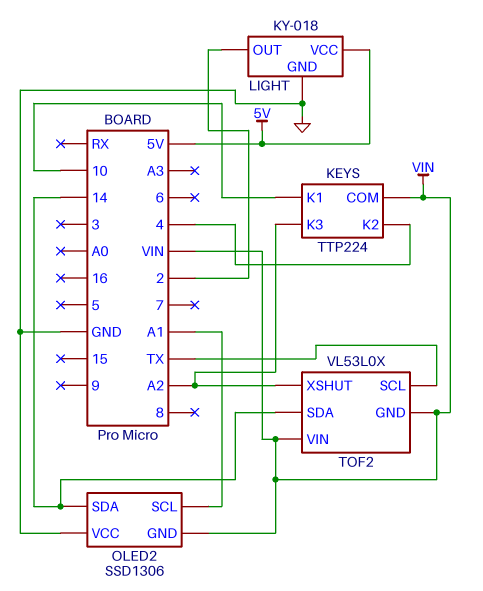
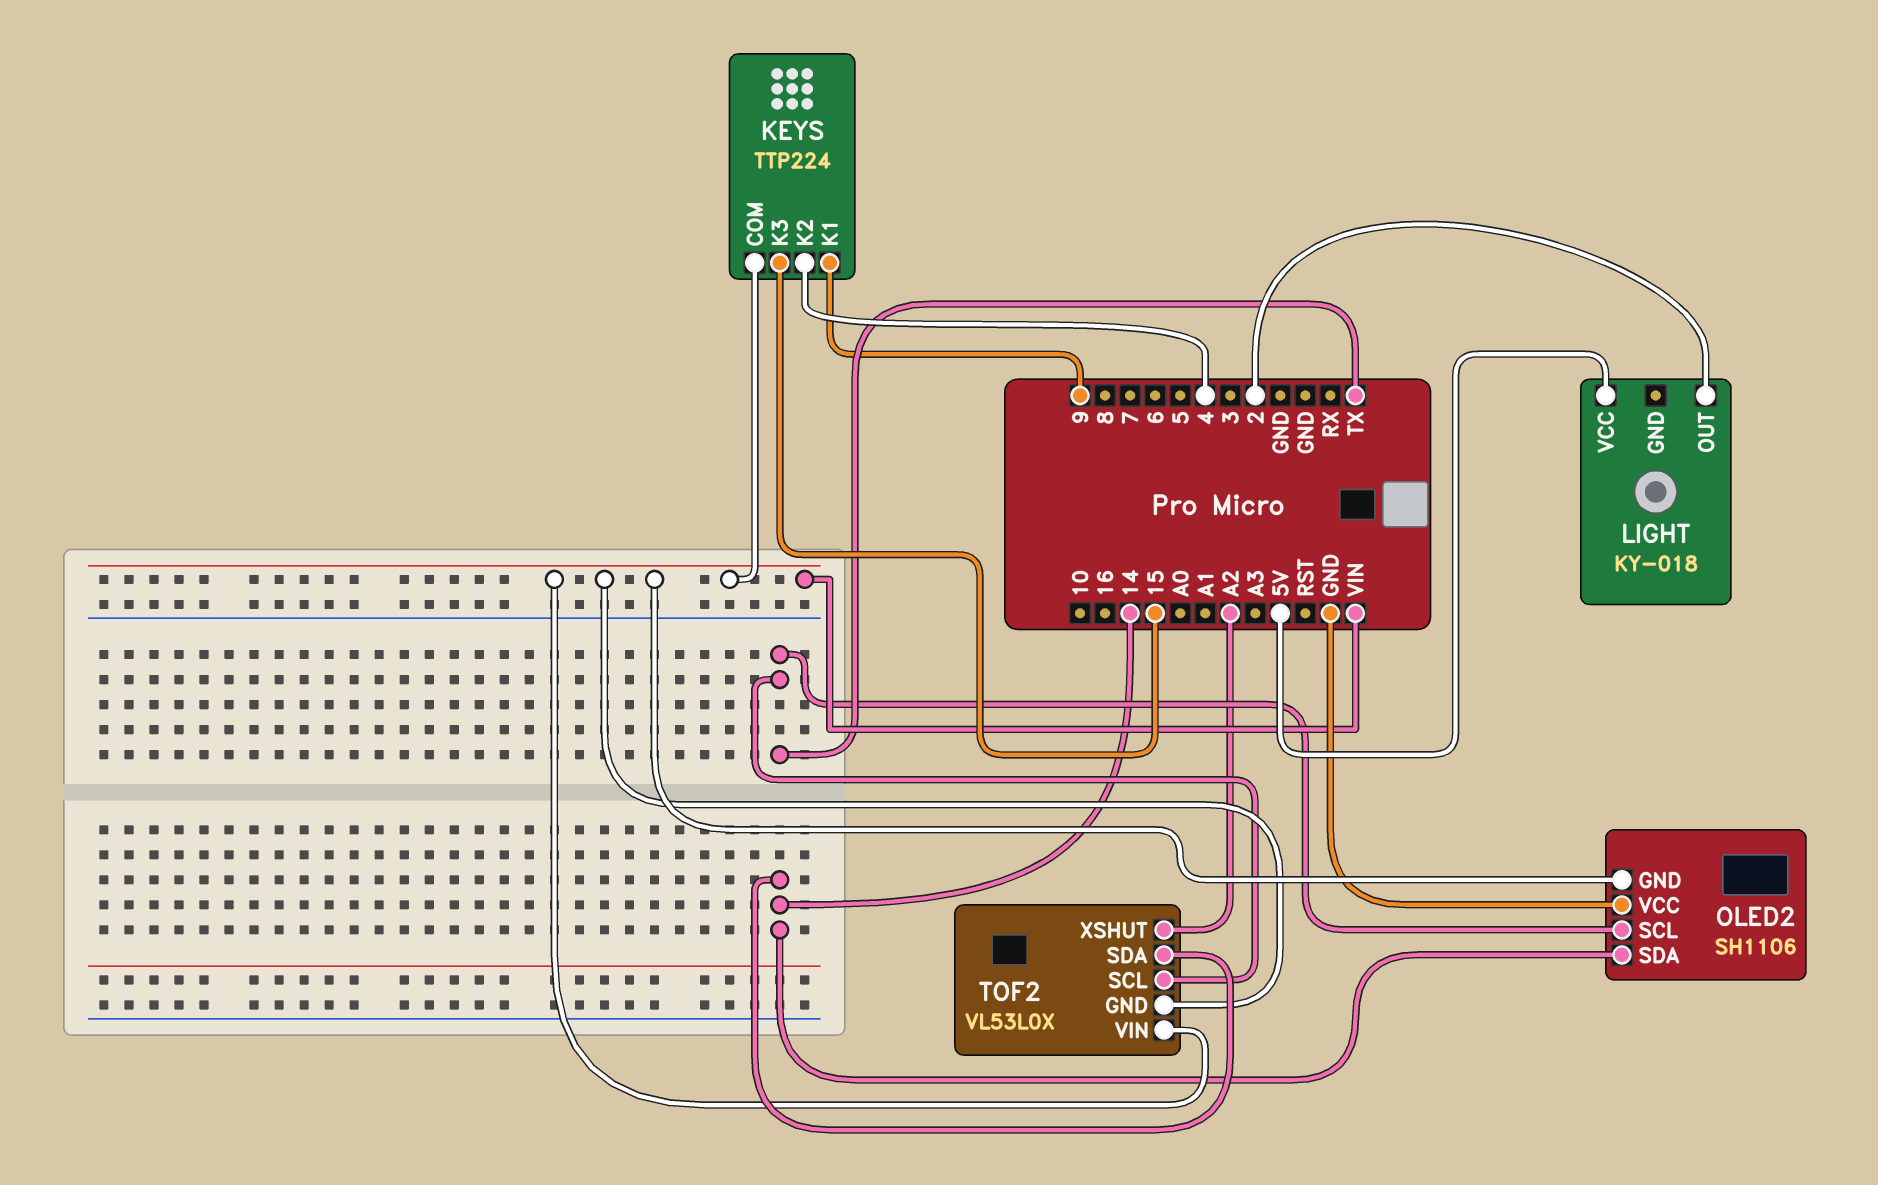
KEYS pin K1: 10 -> 9
KEYS pin K3: A2 -> 15
LIGHT pin GND: GND -> none
OLED2: SSD1306 -> SH1106
OLED2 pin SCL: A1 -> TX

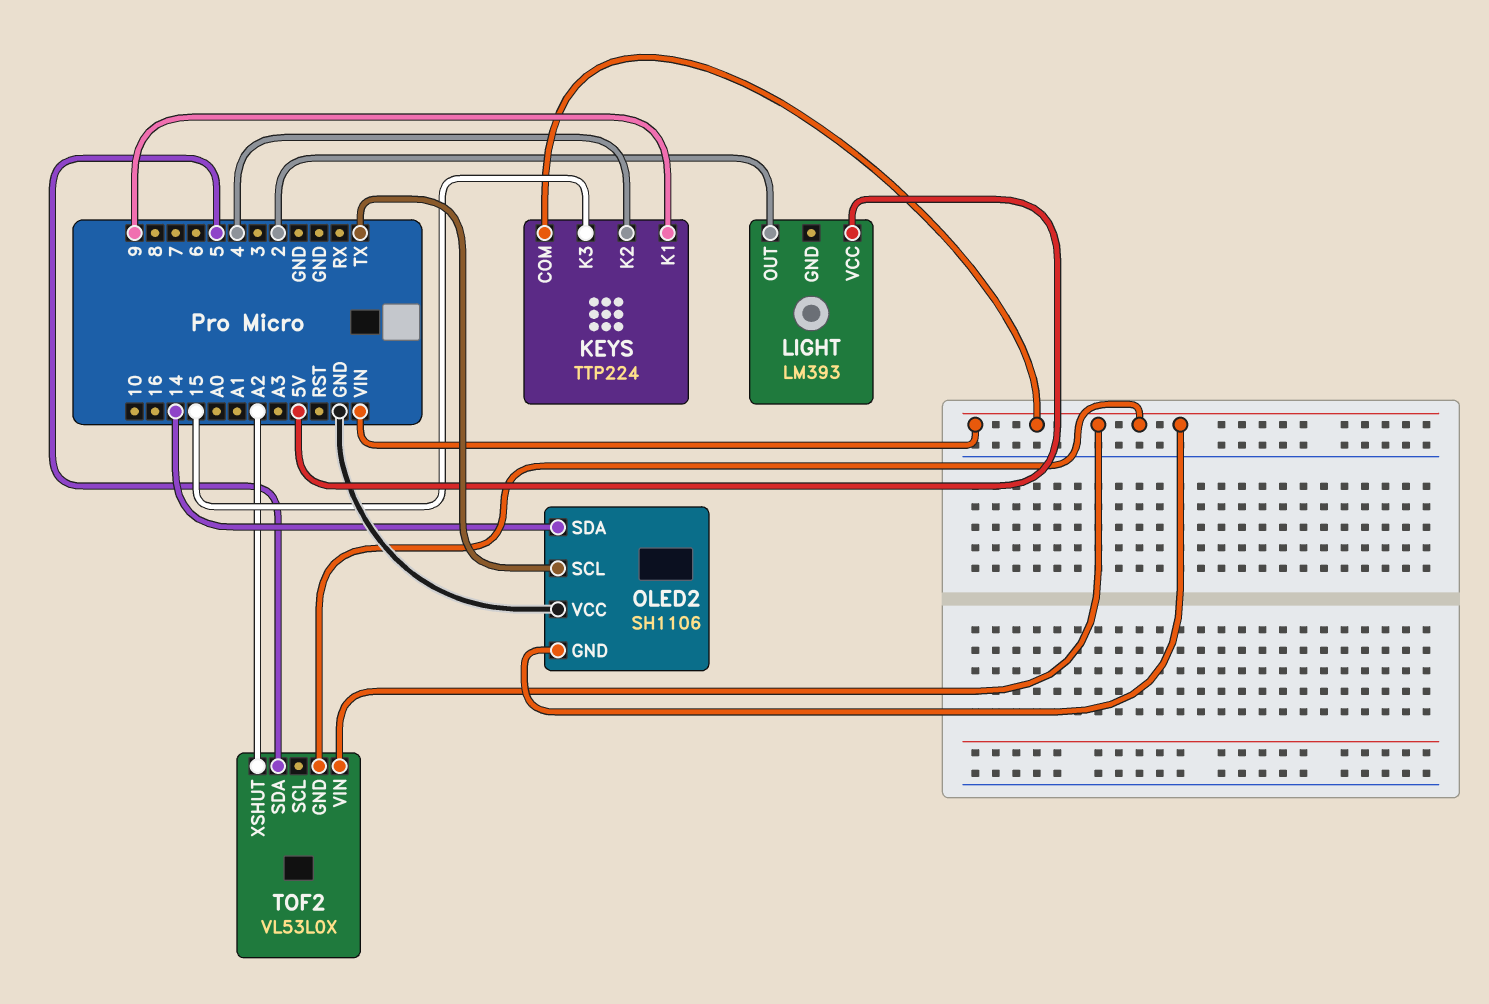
LIGHT: KY-018 -> LM393
TOF2 pin SCL: TX -> none
TOF2 pin SDA: 14 -> 5

